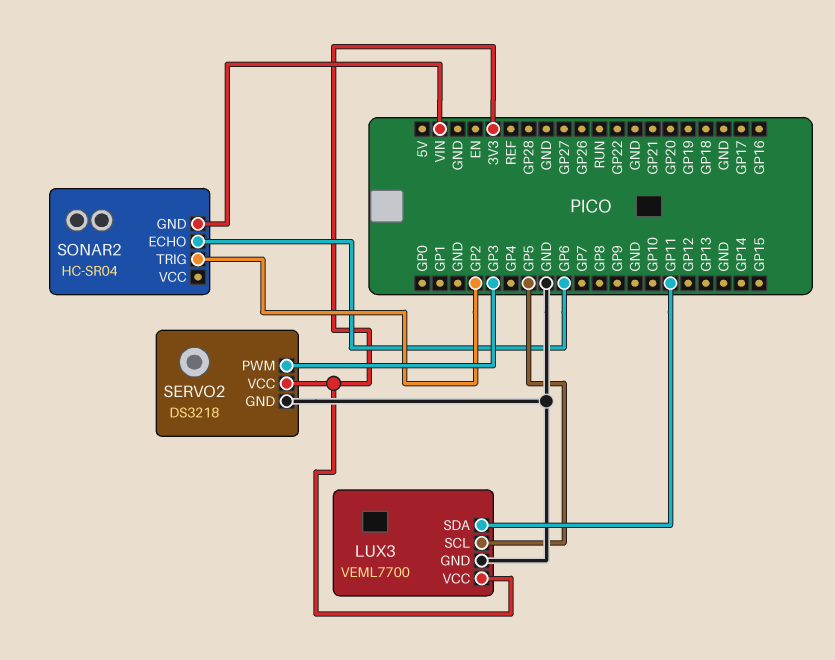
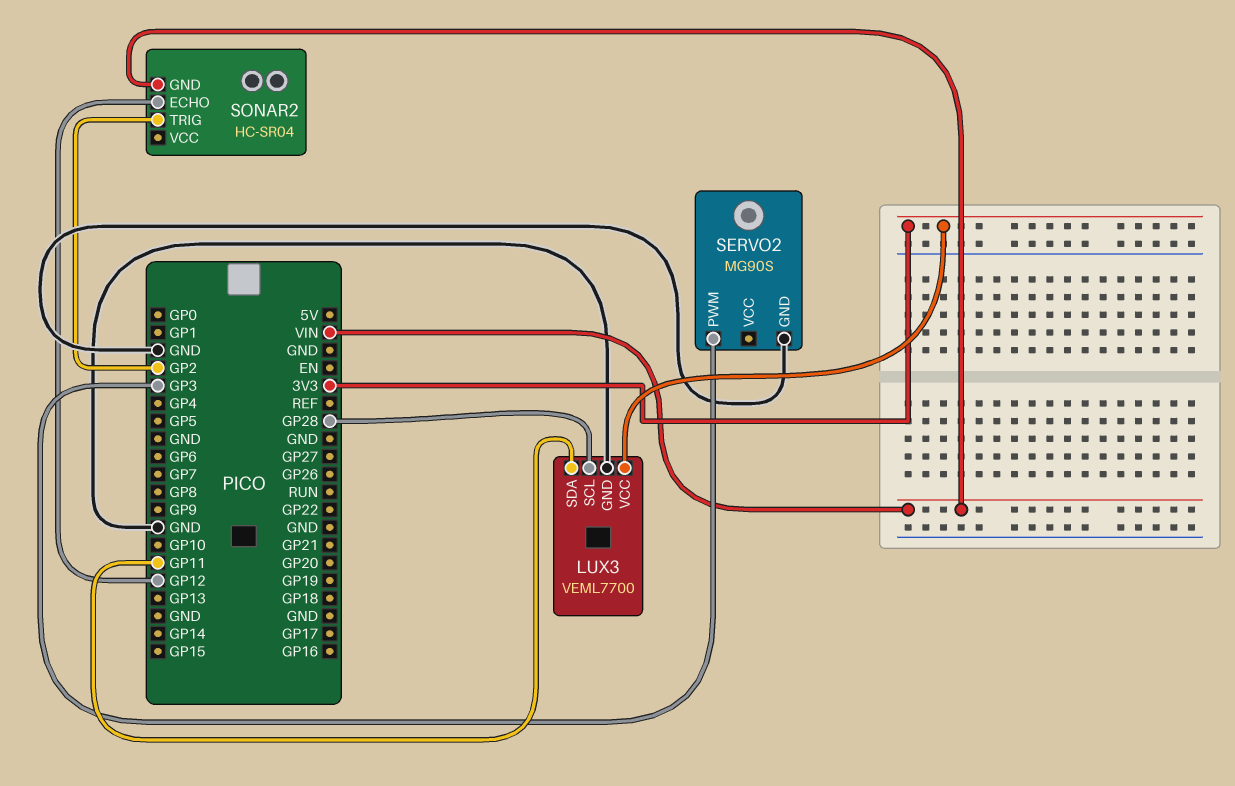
LUX3 pin SCL: GP5 -> GP28
SERVO2: DS3218 -> MG90S
SERVO2 pin VCC: 3V3 -> none
SONAR2 pin ECHO: GP6 -> GP12

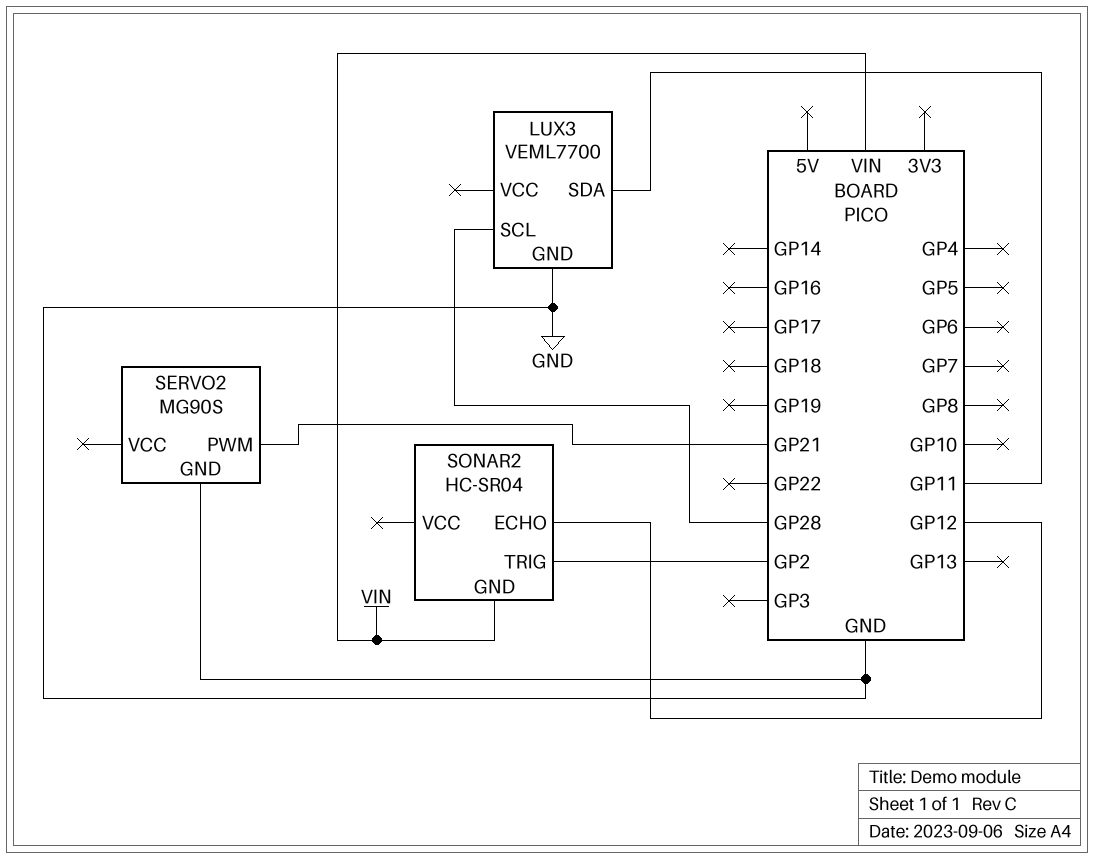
LUX3 pin VCC: 3V3 -> none
SERVO2 pin PWM: GP3 -> GP21

